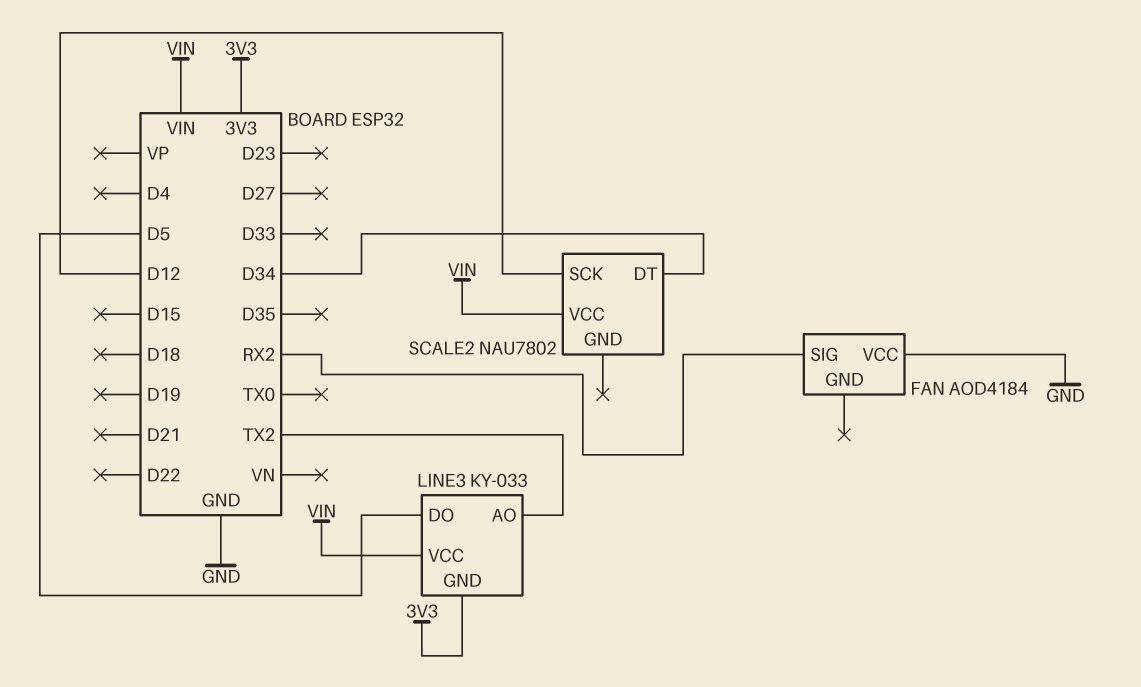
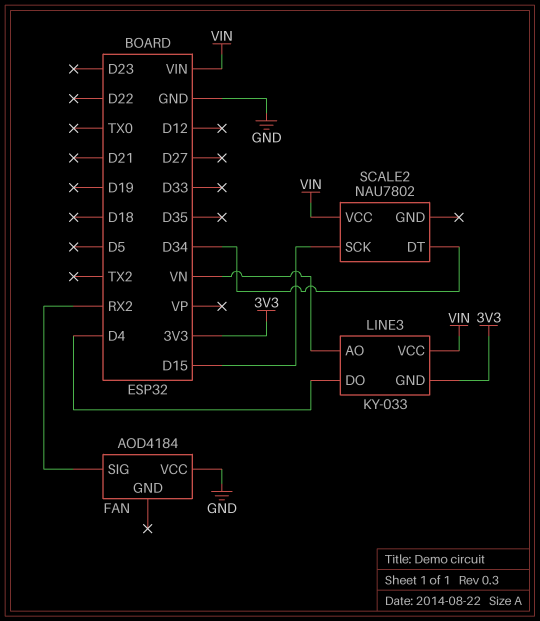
LINE3 pin AO: TX2 -> VN
LINE3 pin DO: D5 -> D4
SCALE2 pin SCK: D12 -> D15

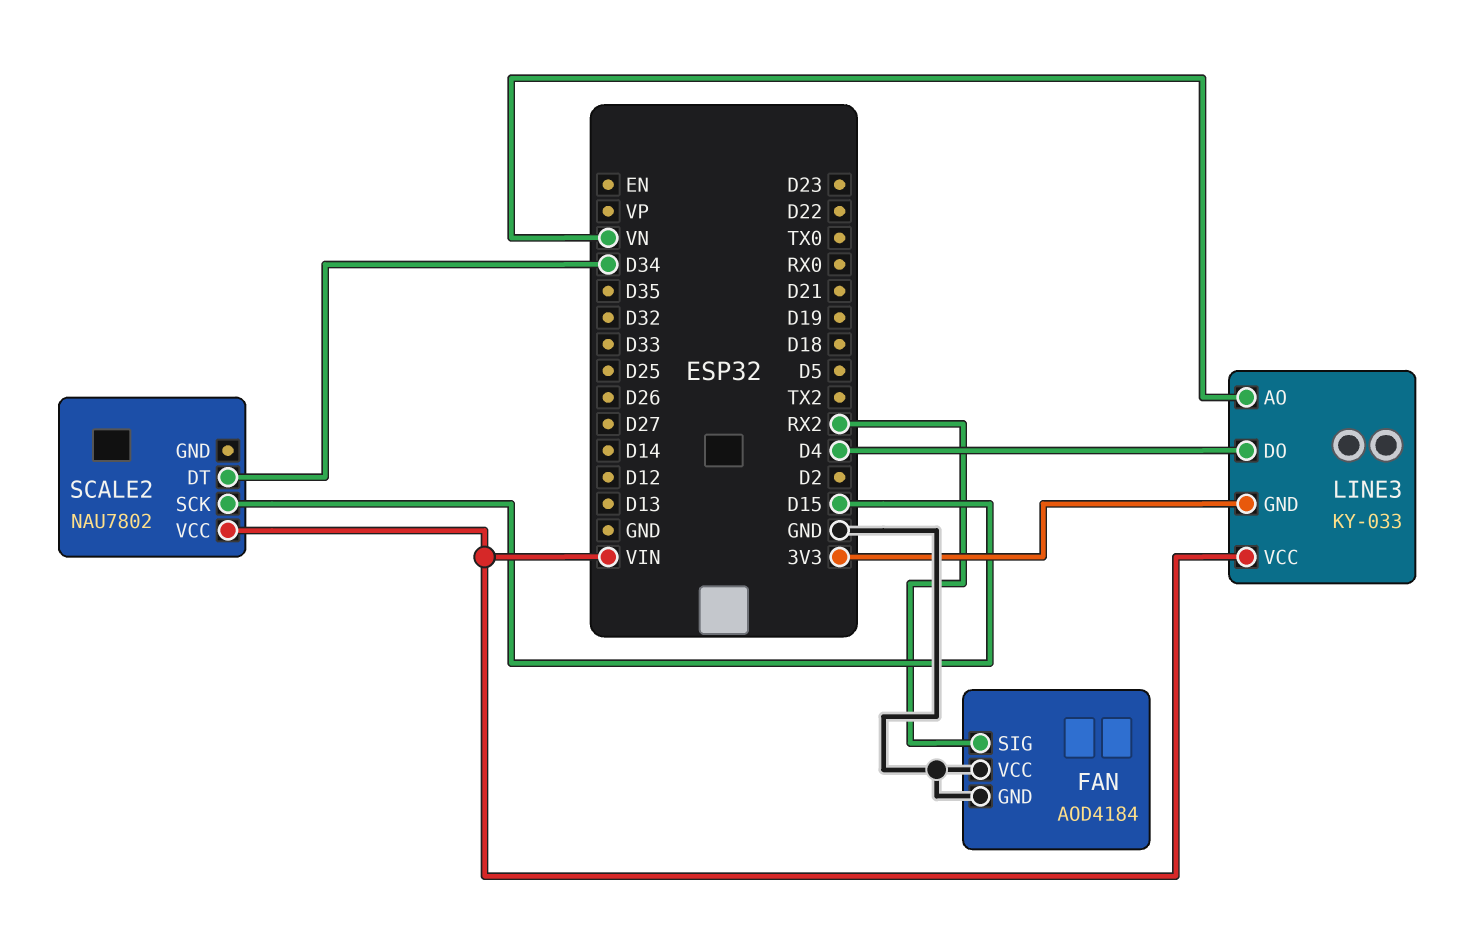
FAN pin GND: none -> GND

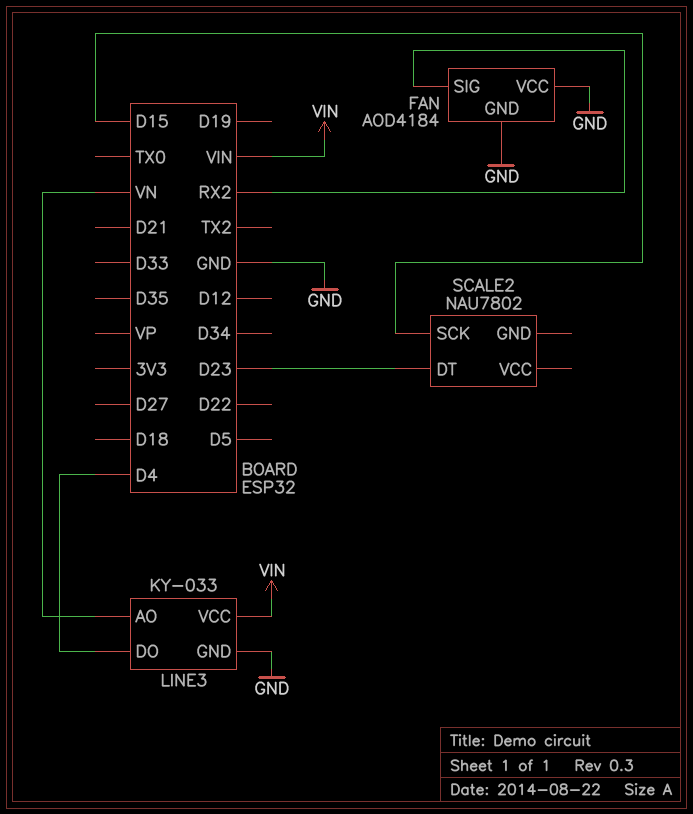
LINE3 pin GND: 3V3 -> GND
SCALE2 pin DT: D34 -> D23
SCALE2 pin VCC: VIN -> none

